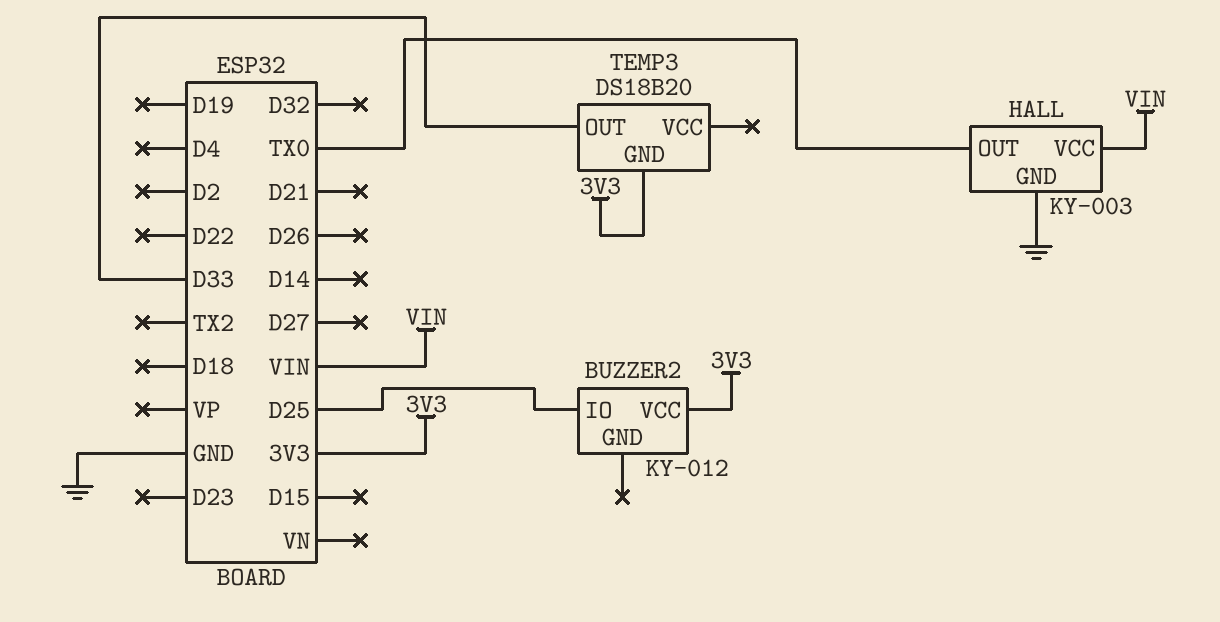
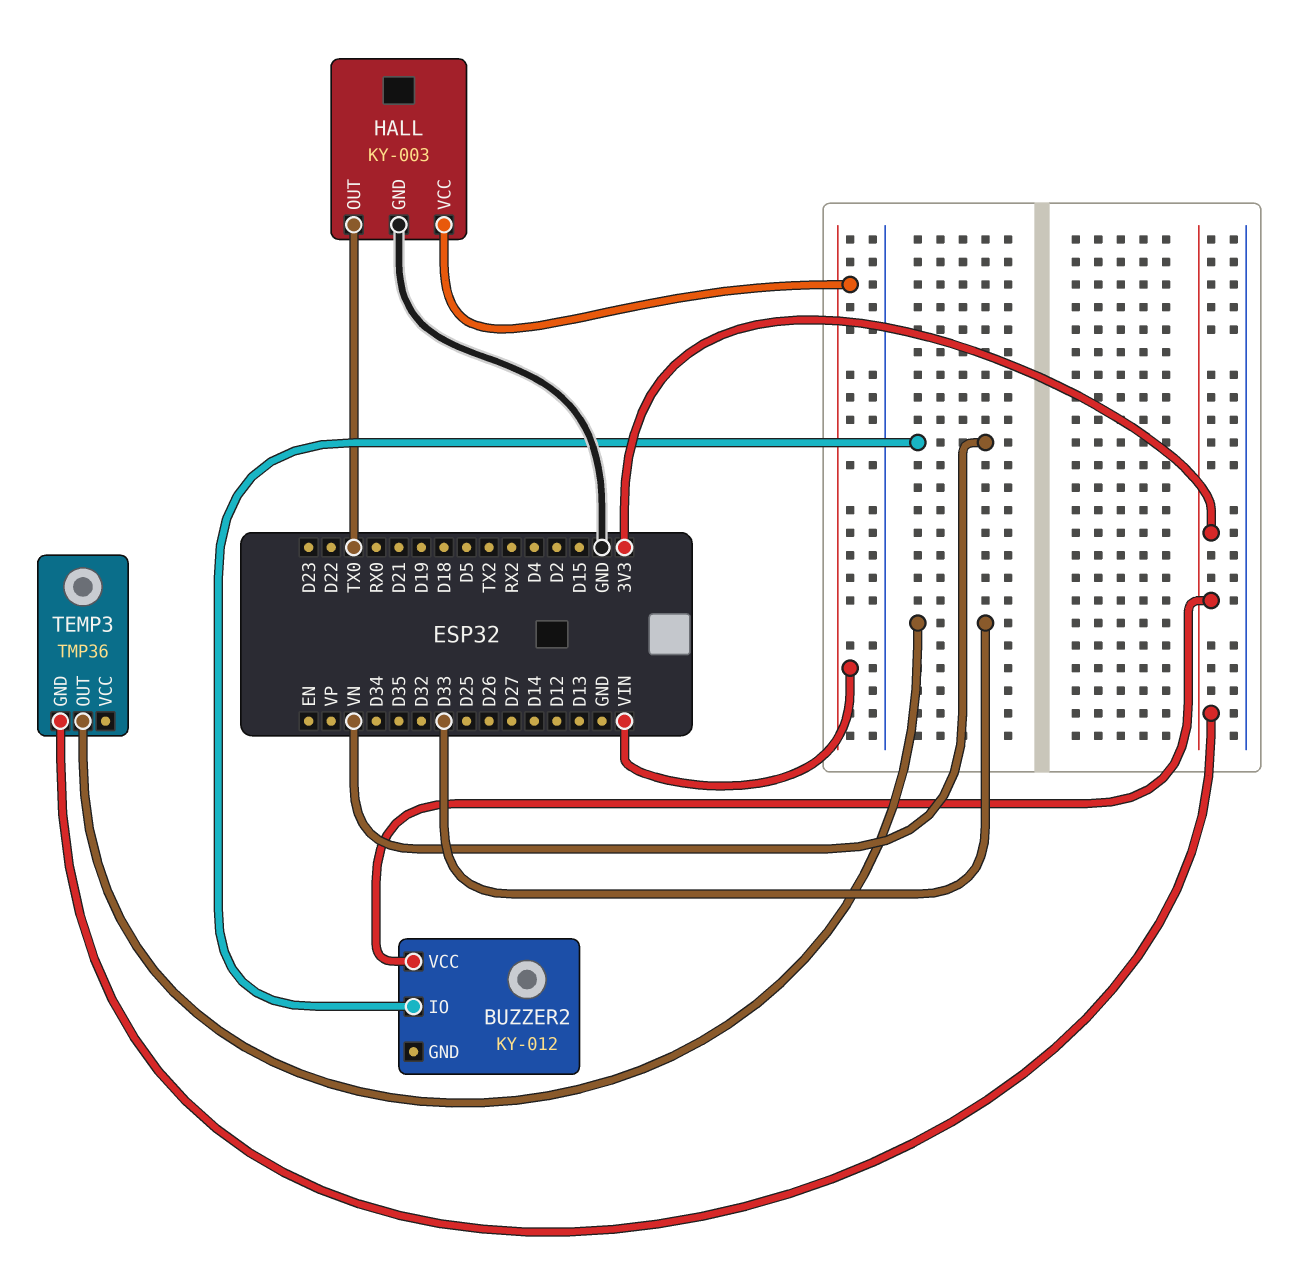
BUZZER2 pin IO: D25 -> VN
TEMP3: DS18B20 -> TMP36

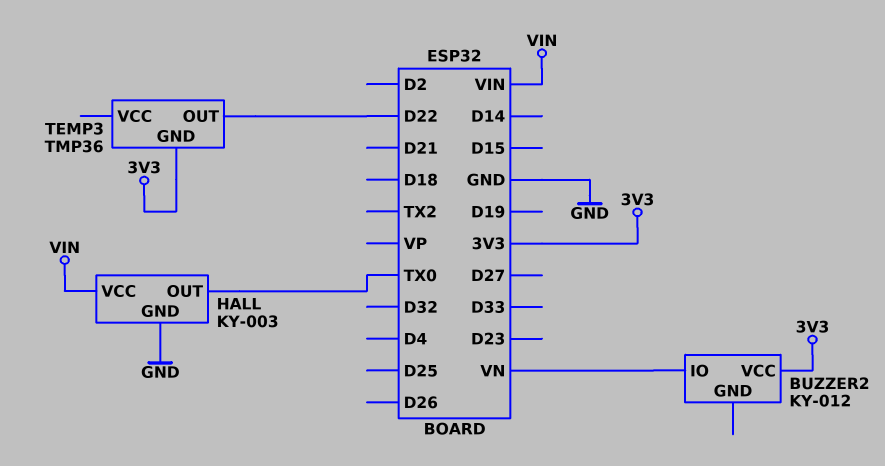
TEMP3 pin OUT: D33 -> D22

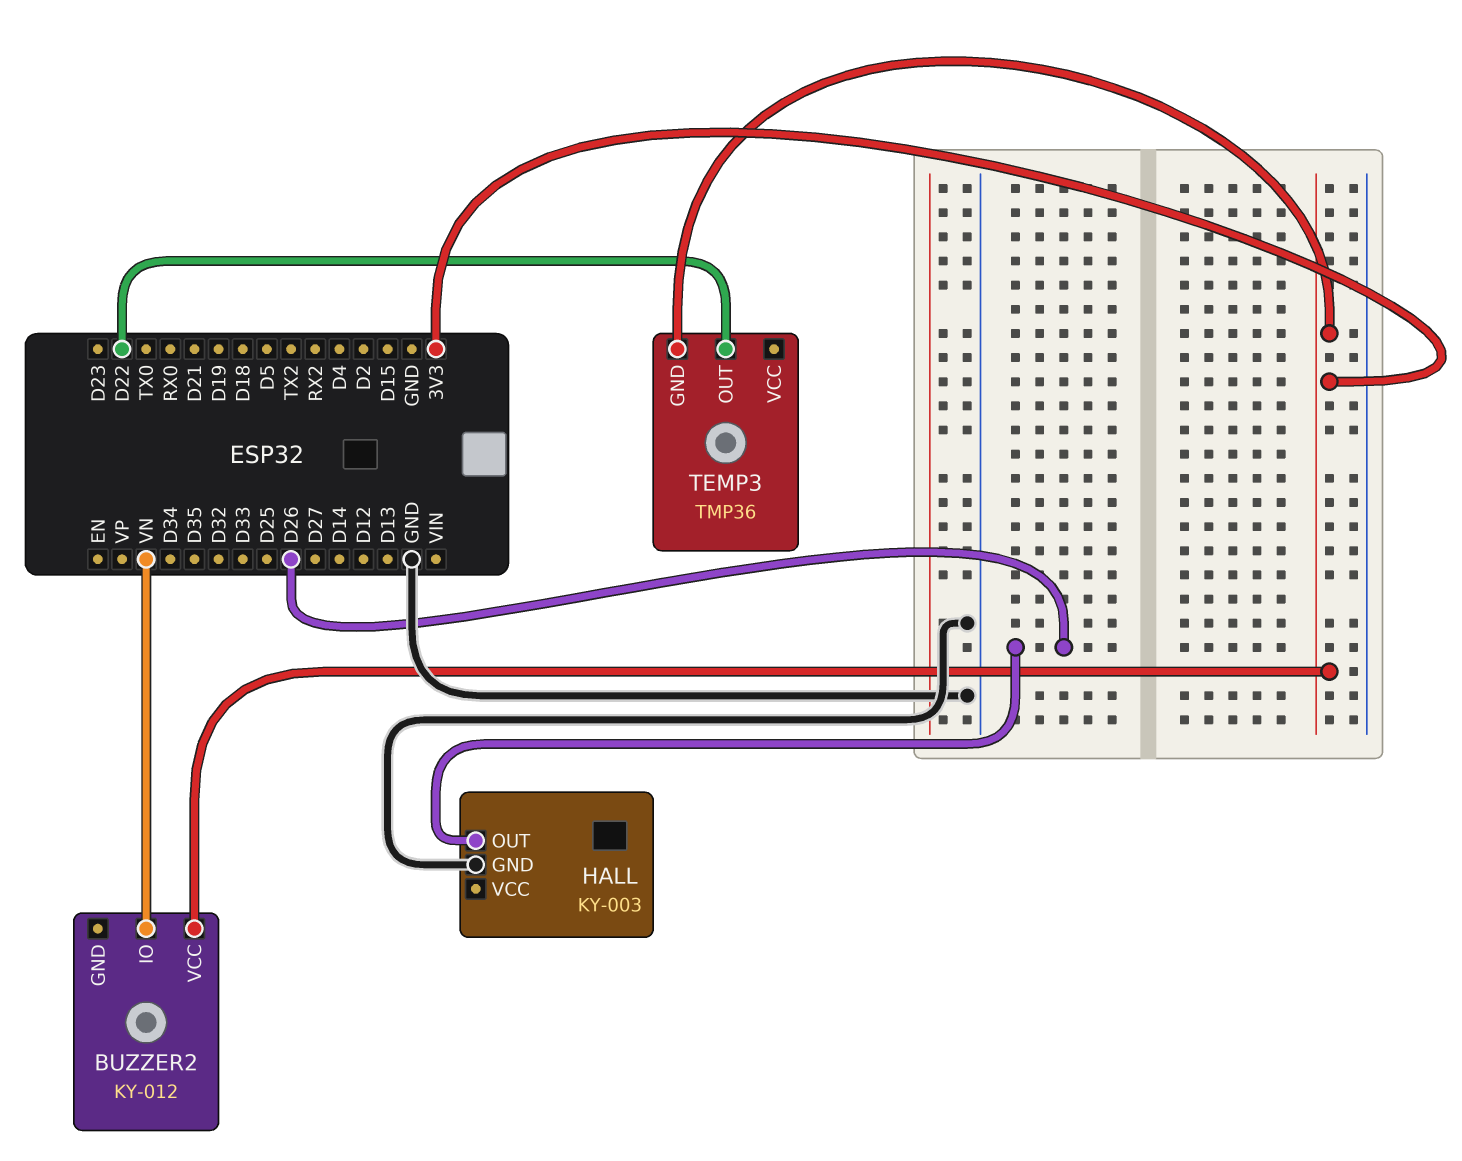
HALL pin OUT: TX0 -> D26
HALL pin VCC: VIN -> none

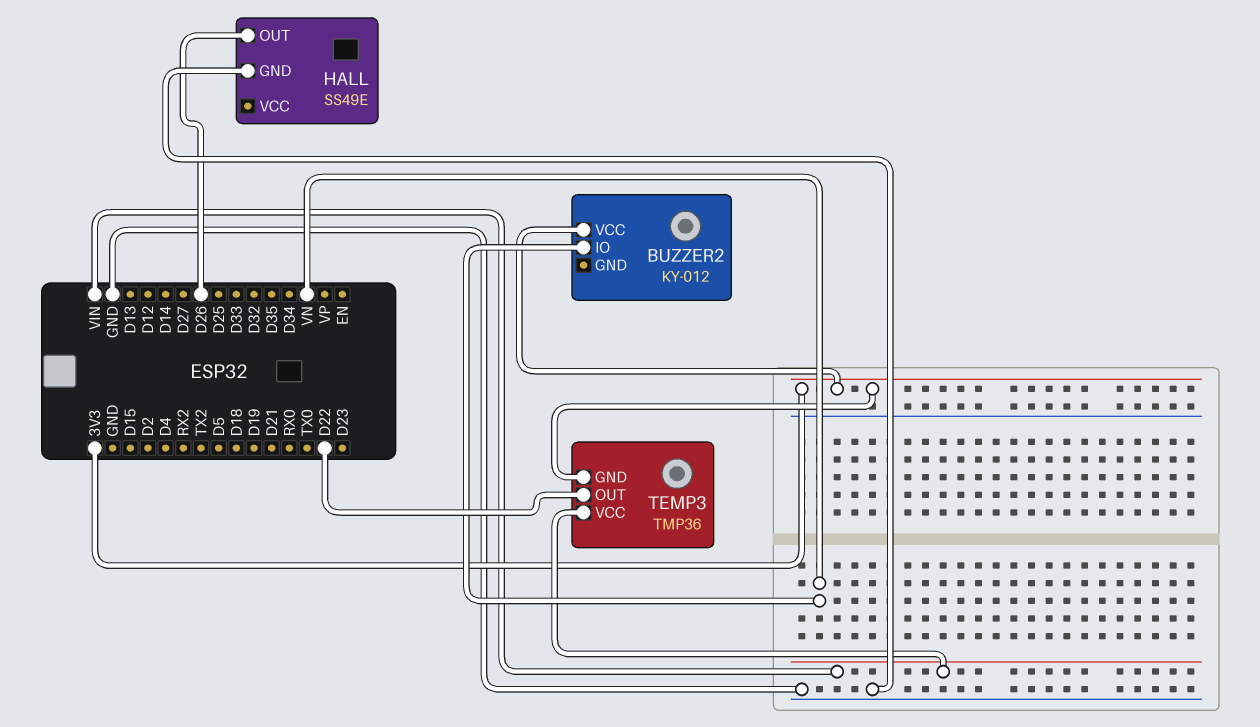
HALL: KY-003 -> SS49E
TEMP3 pin VCC: none -> VIN

